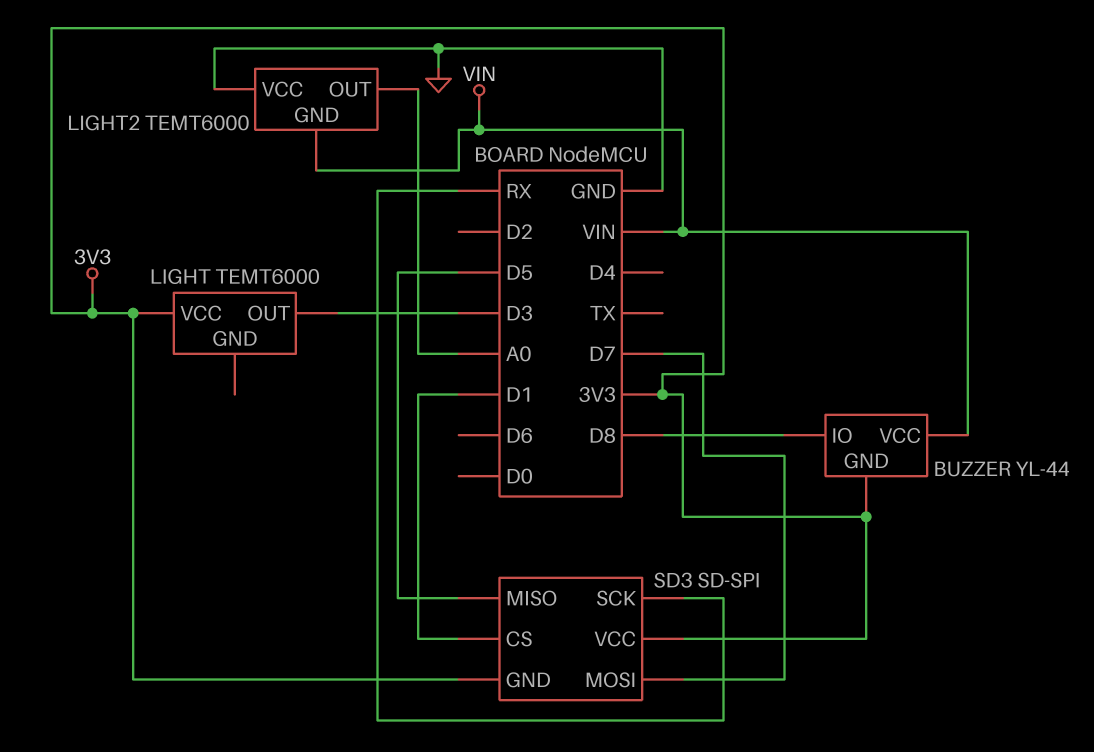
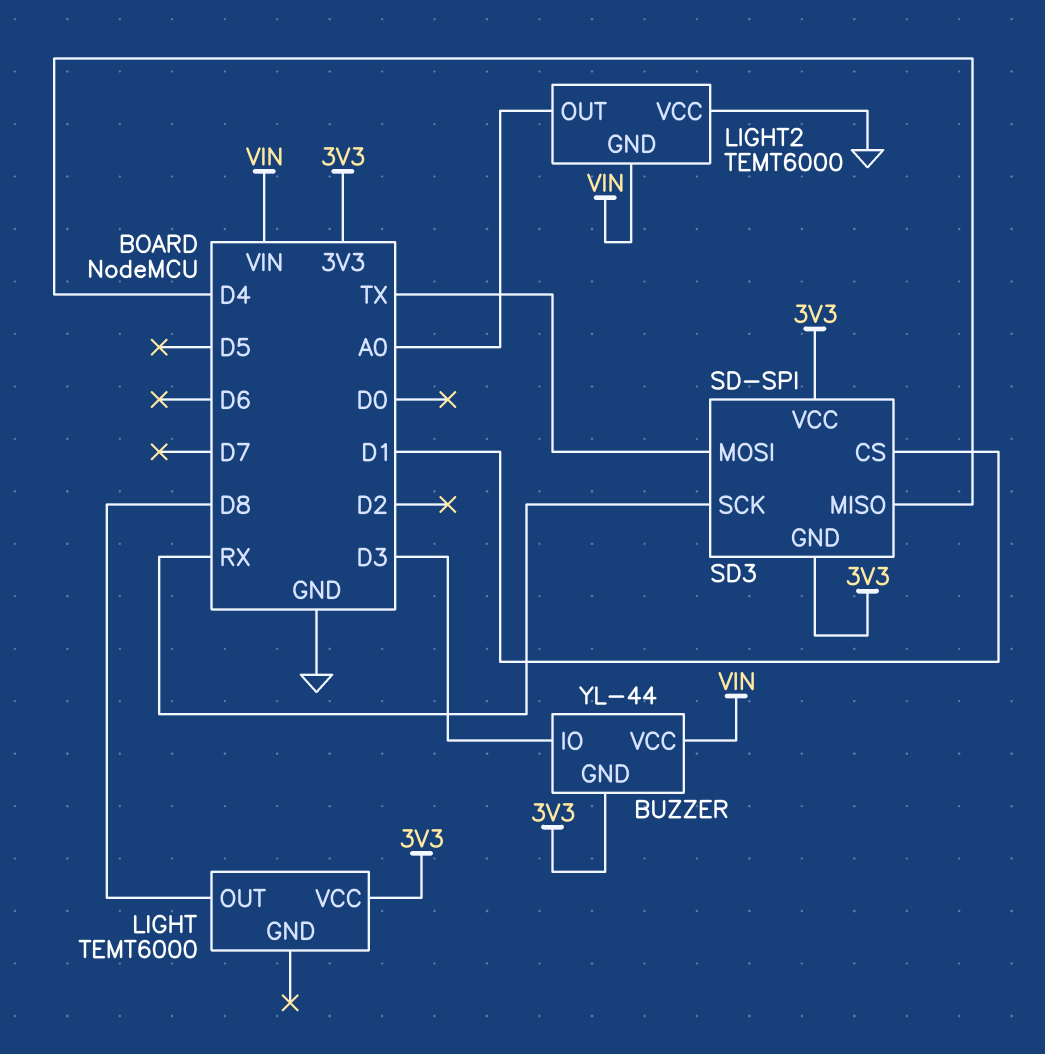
BUZZER pin IO: D8 -> D3
LIGHT pin OUT: D3 -> D8
SD3 pin MISO: D5 -> D4
SD3 pin MOSI: D7 -> TX

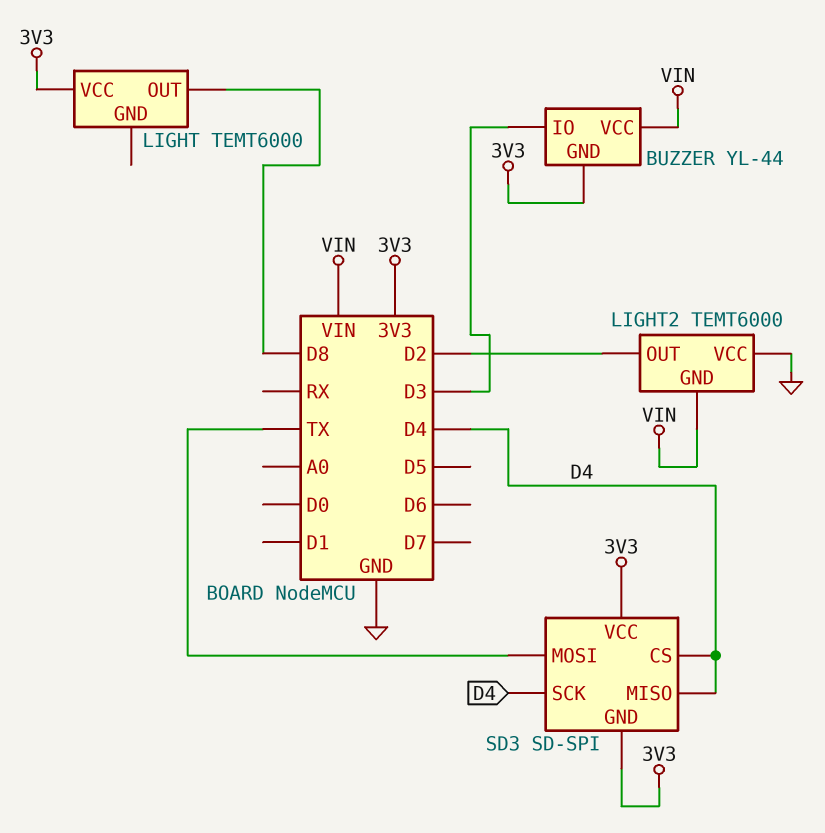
LIGHT2 pin OUT: A0 -> D2
SD3 pin CS: D1 -> D4
SD3 pin SCK: RX -> D4

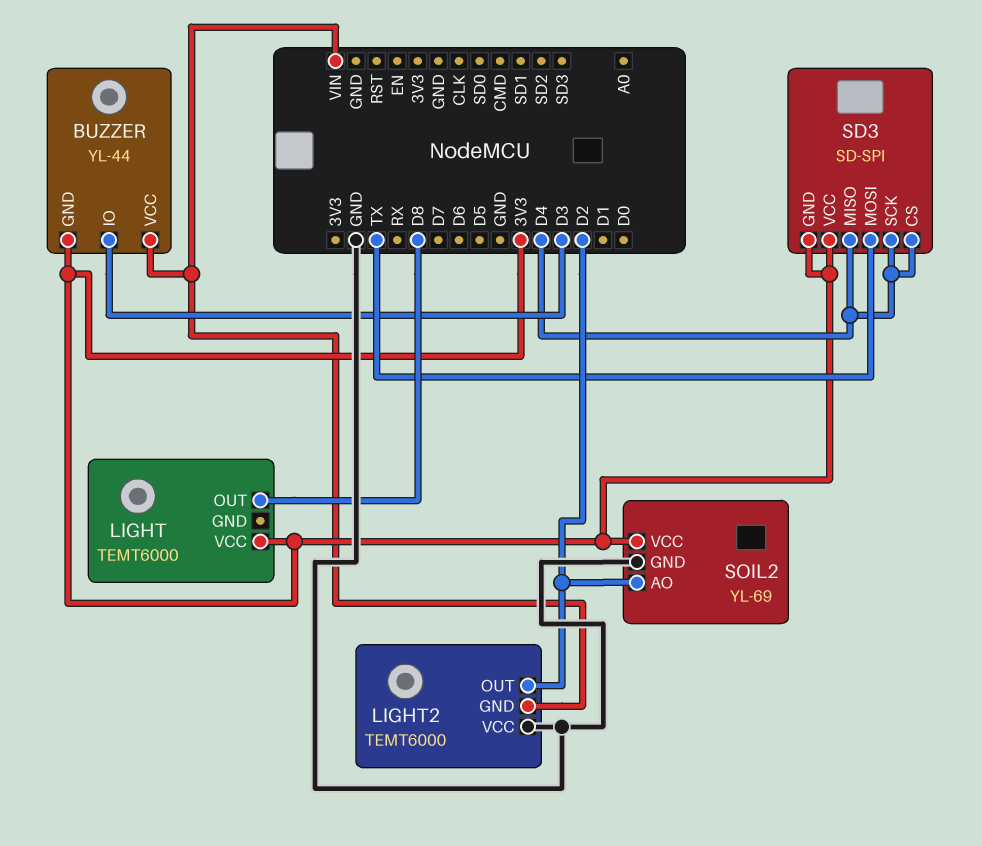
SOIL2: none -> YL-69
SOIL2 pin AO: none -> D2
SOIL2 pin GND: none -> GND
SOIL2 pin VCC: none -> 3V3

